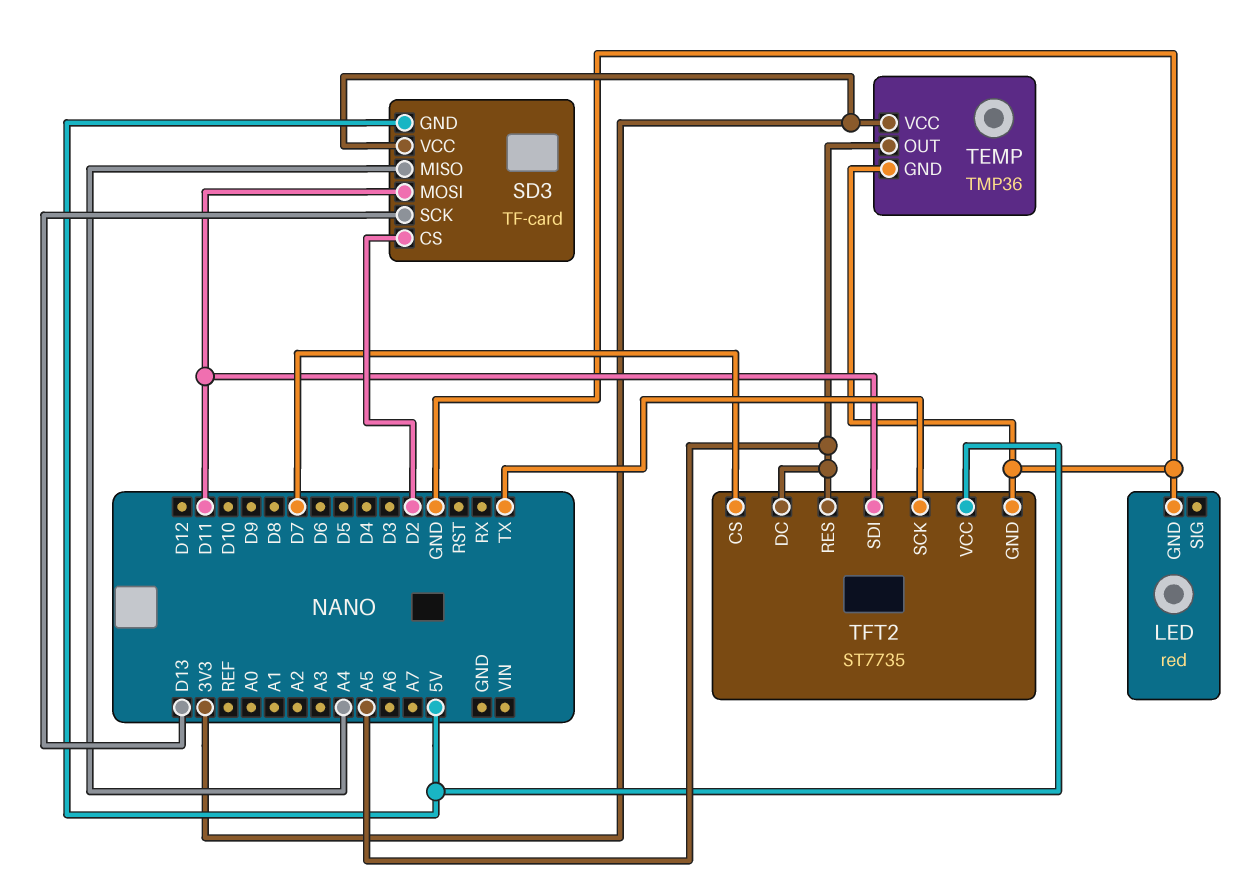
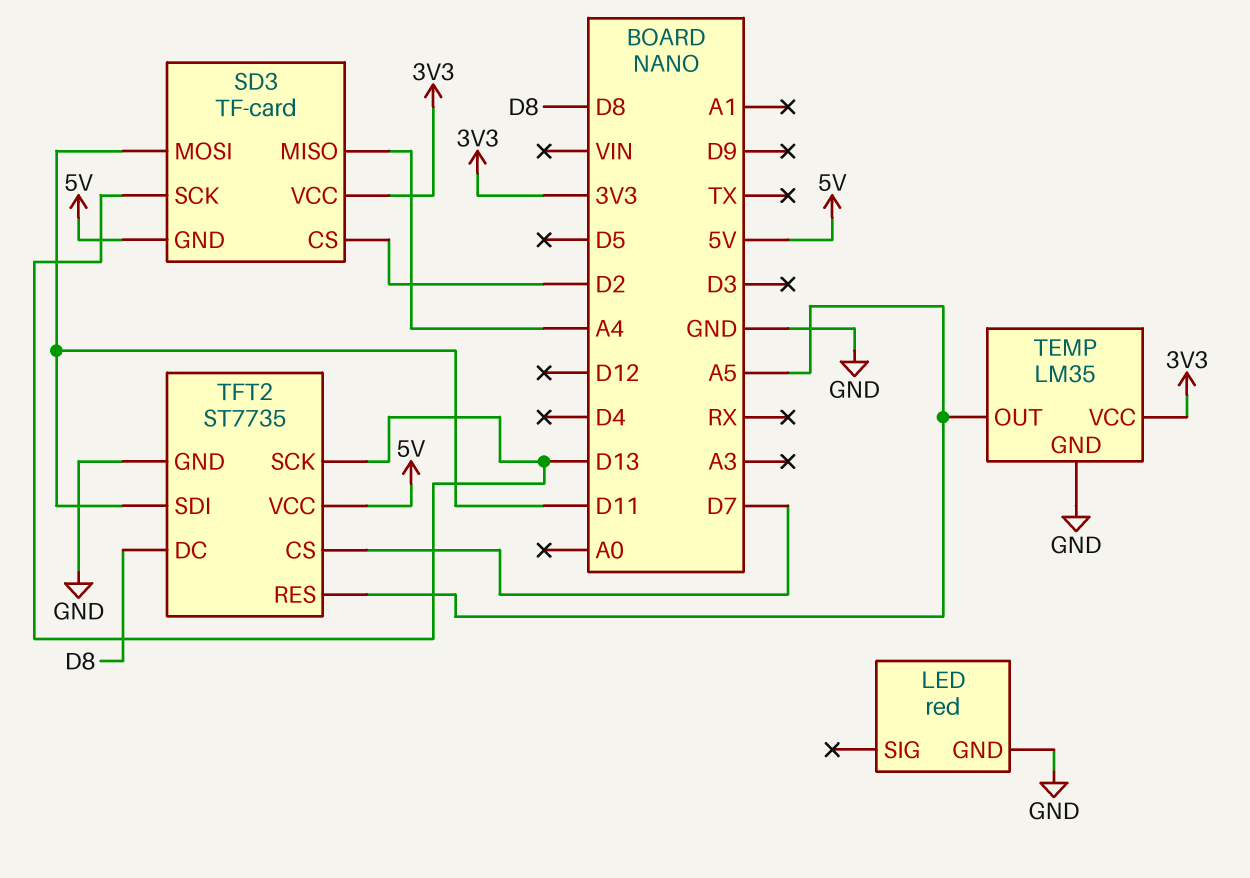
TEMP: TMP36 -> LM35
TFT2 pin DC: A5 -> D8
TFT2 pin SCK: TX -> D13

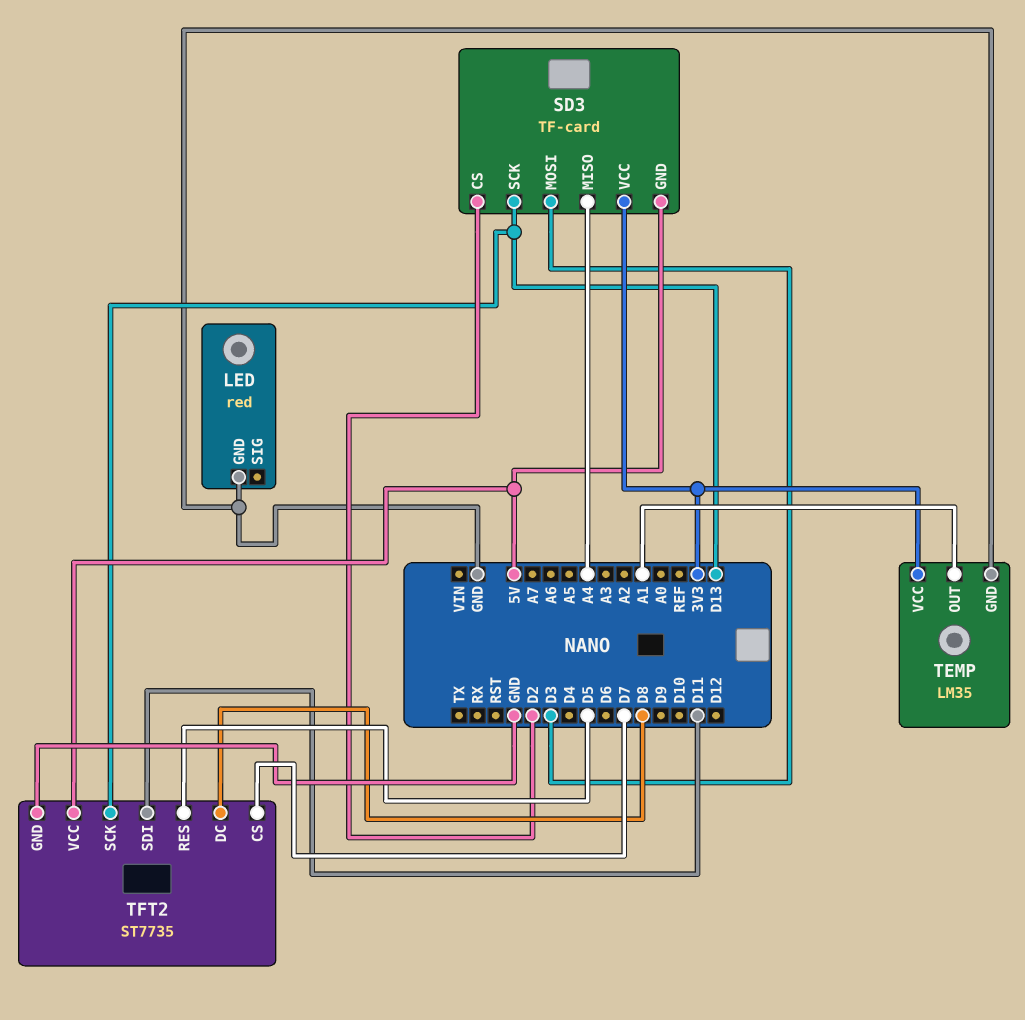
SD3 pin MOSI: D11 -> D3
TEMP pin OUT: A5 -> A1
TFT2 pin RES: A5 -> D5

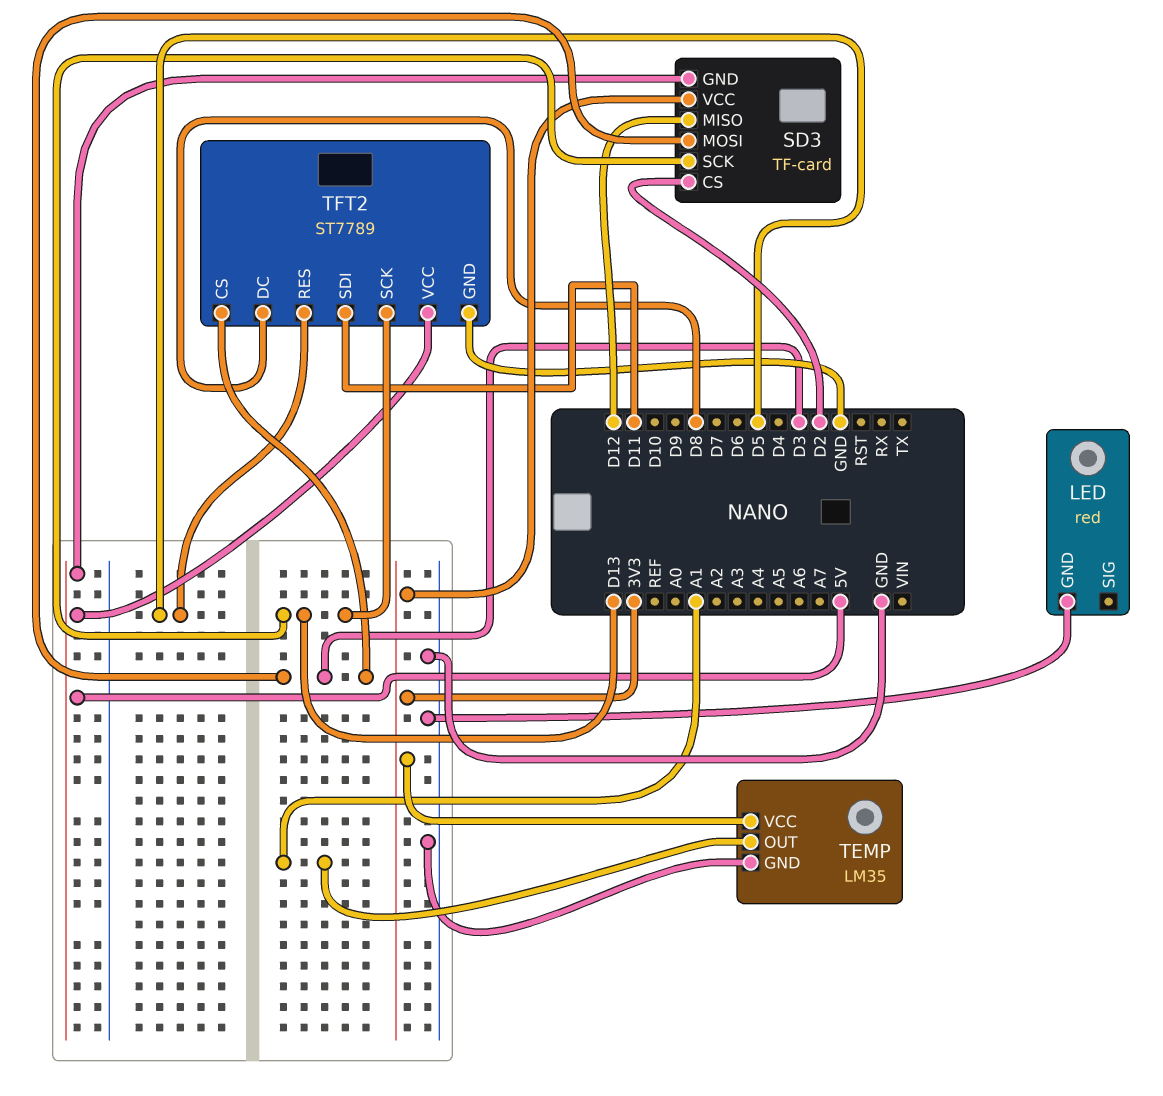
SD3 pin MISO: A4 -> D12
TFT2: ST7735 -> ST7789
TFT2 pin CS: D7 -> D3

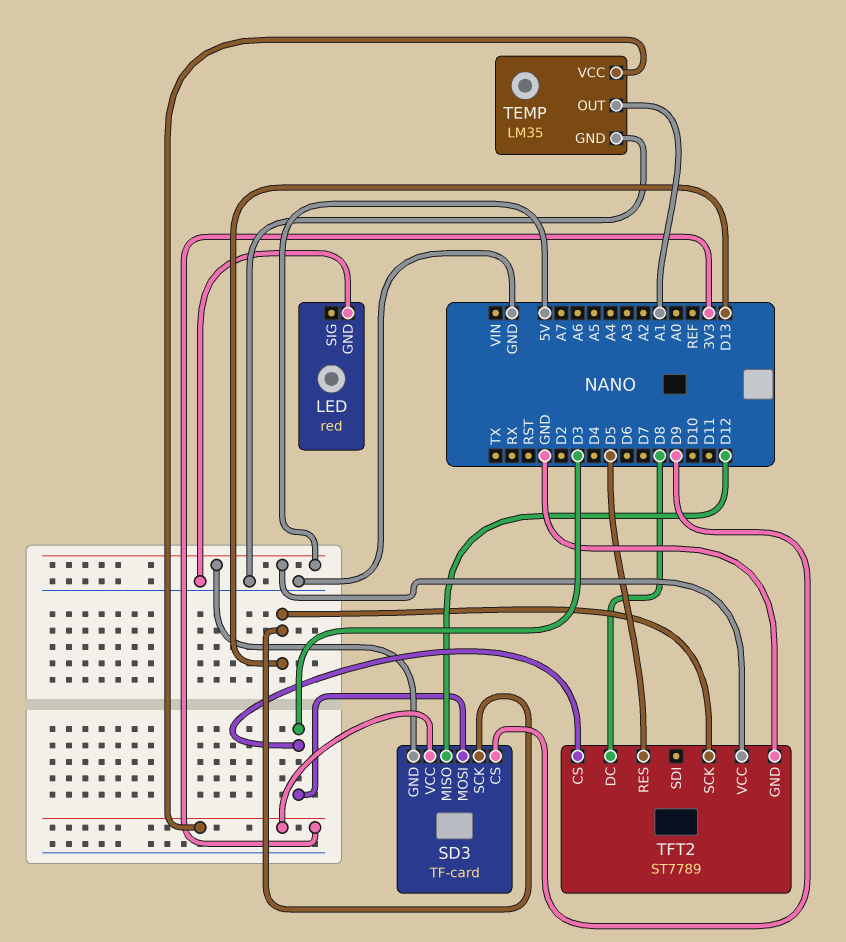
SD3 pin CS: D2 -> D9
TFT2 pin SDI: D11 -> none

